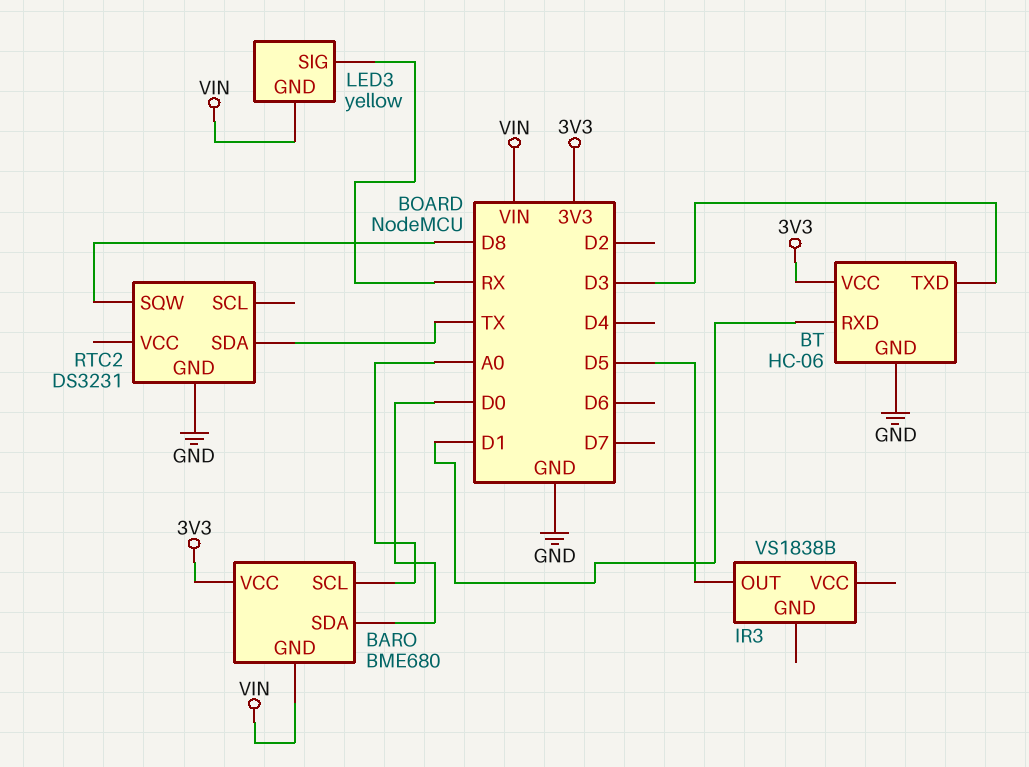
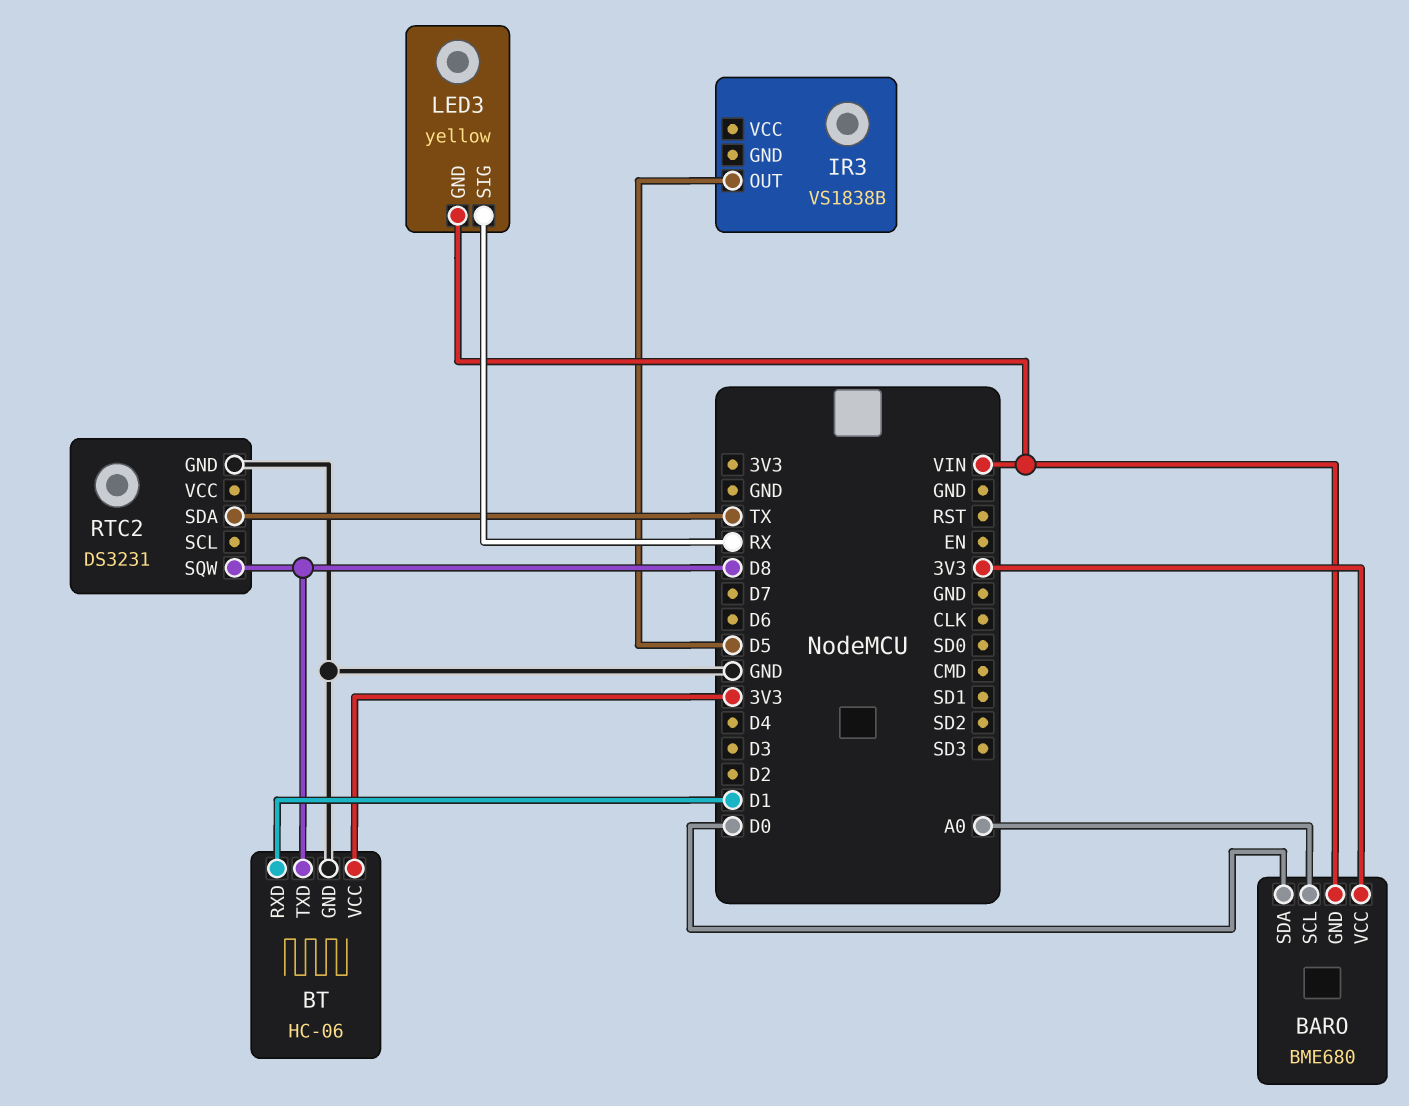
BT pin TXD: D3 -> D8

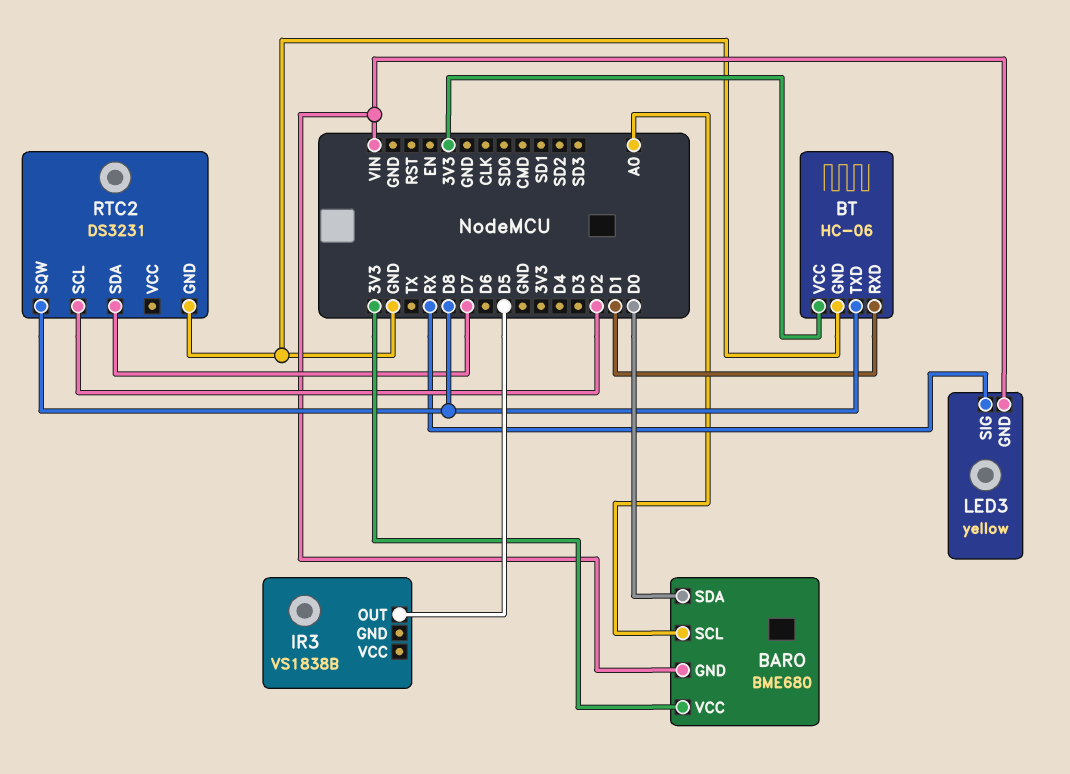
RTC2 pin SCL: none -> D2
RTC2 pin SDA: TX -> D7

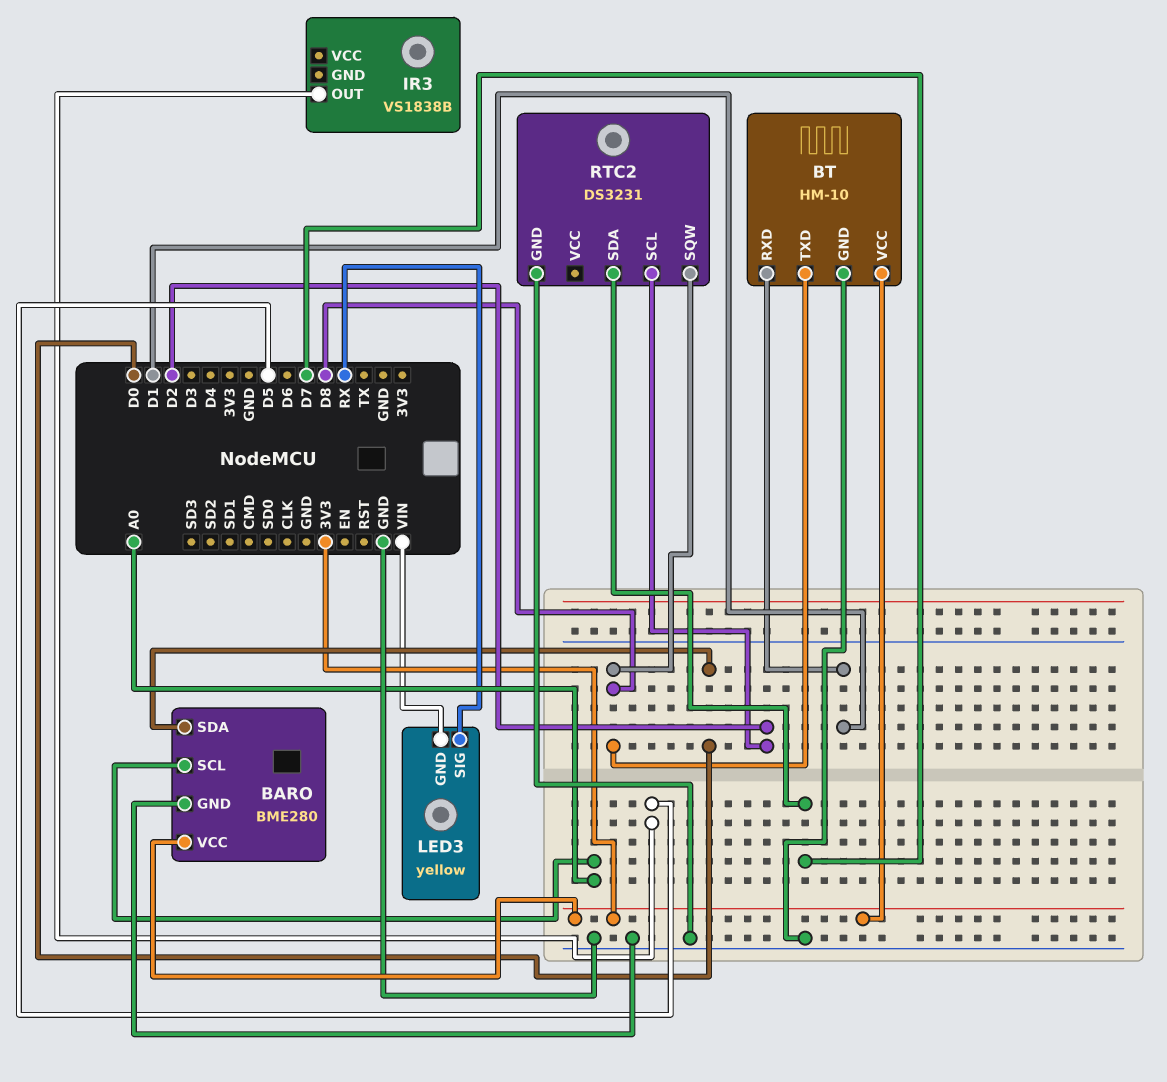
BARO: BME680 -> BME280
BARO pin GND: VIN -> GND
BT: HC-06 -> HM-10

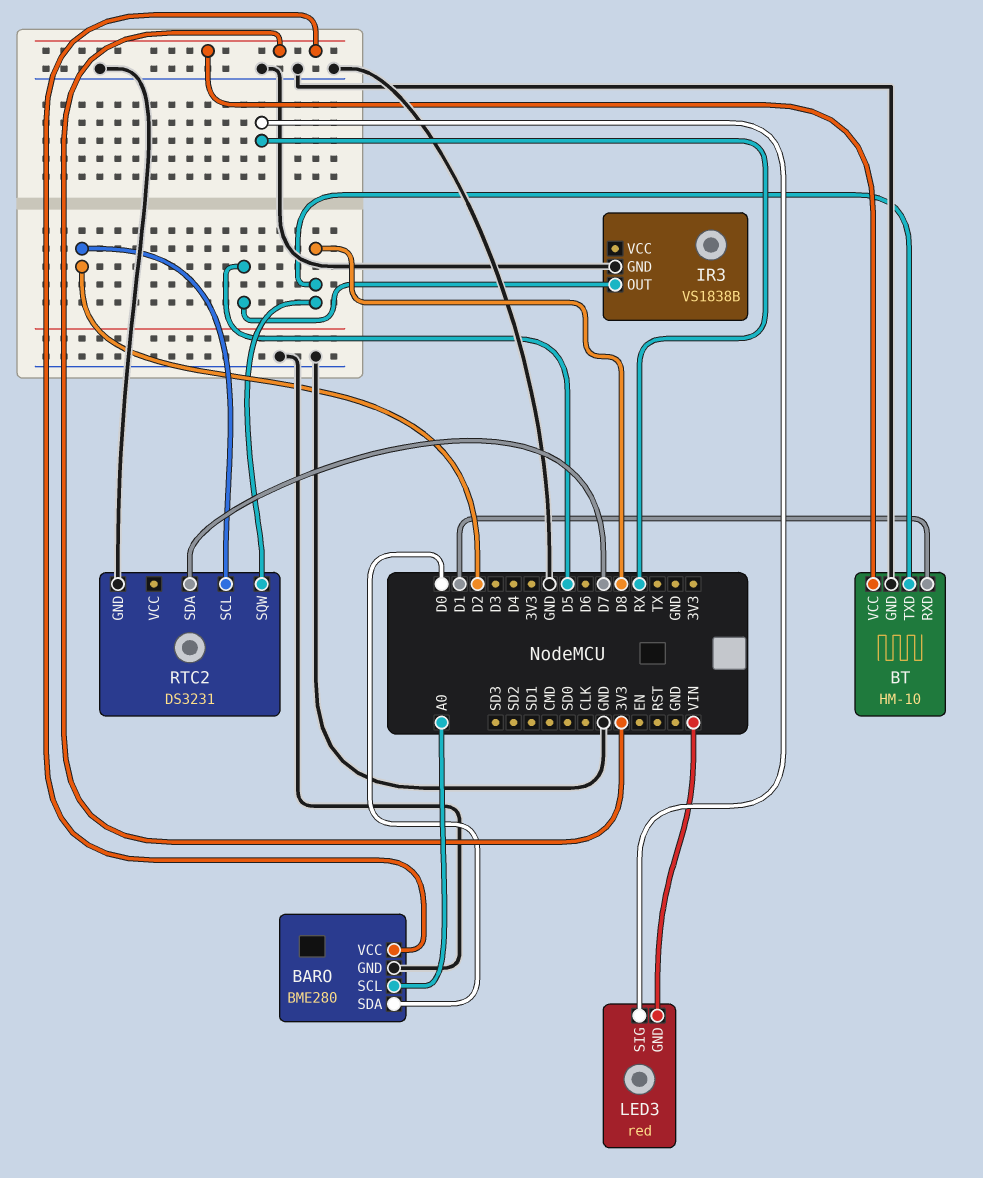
IR3 pin GND: none -> GND
LED3: yellow -> red

